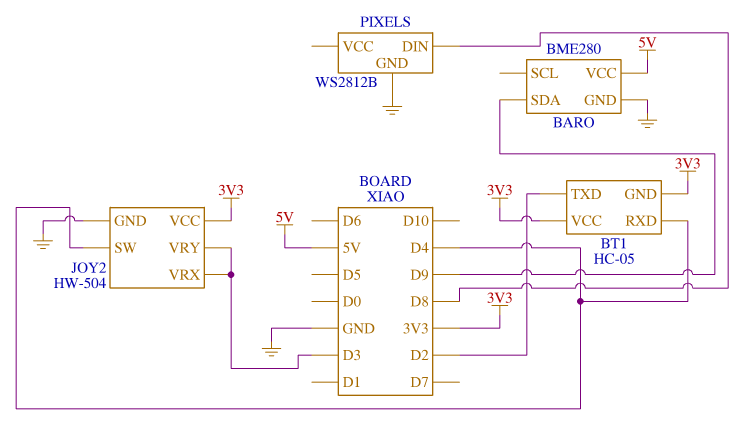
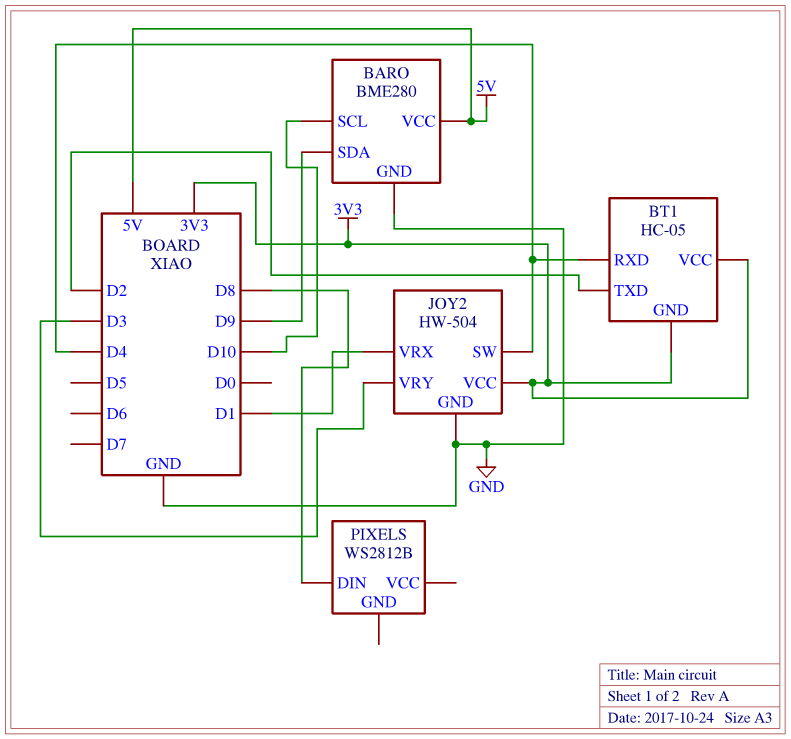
BARO pin SCL: none -> D10
JOY2 pin VRX: D3 -> D1
PIXELS pin GND: GND -> none

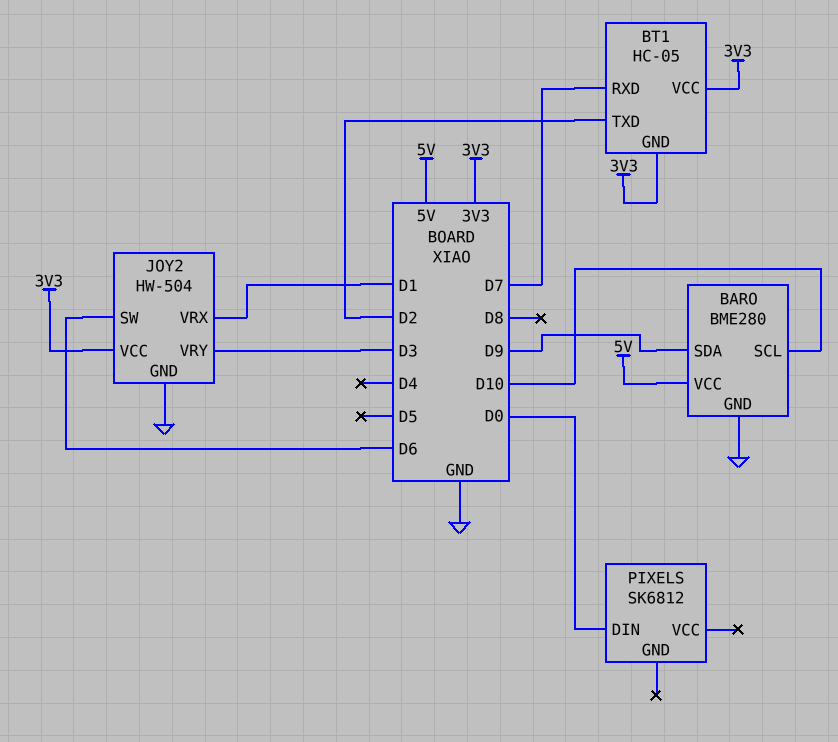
BT1 pin RXD: D4 -> D7
JOY2 pin SW: D4 -> D6
PIXELS: WS2812B -> SK6812
PIXELS pin DIN: D8 -> D0

